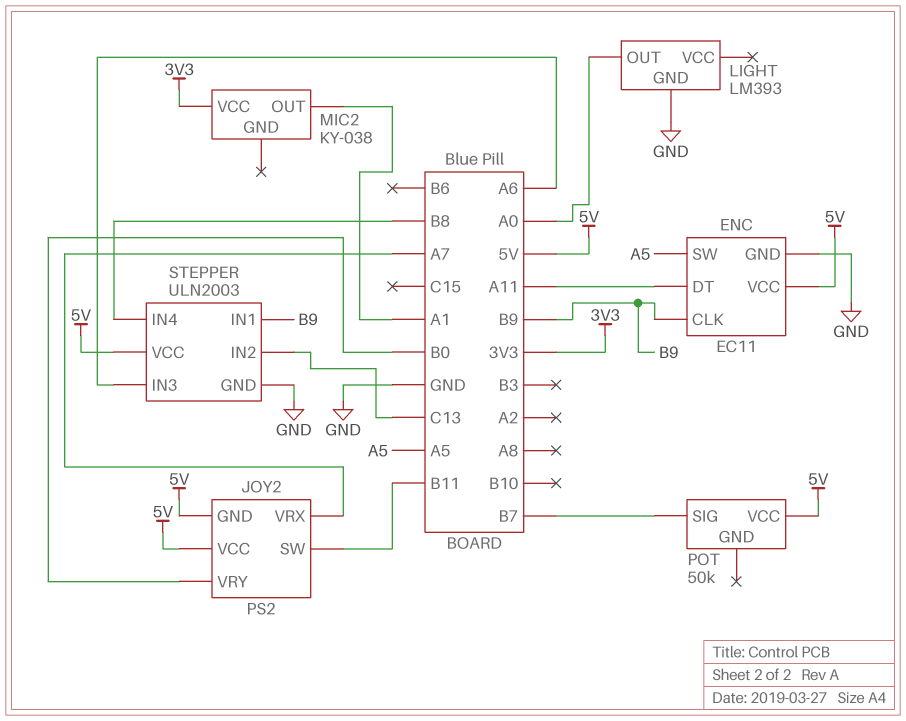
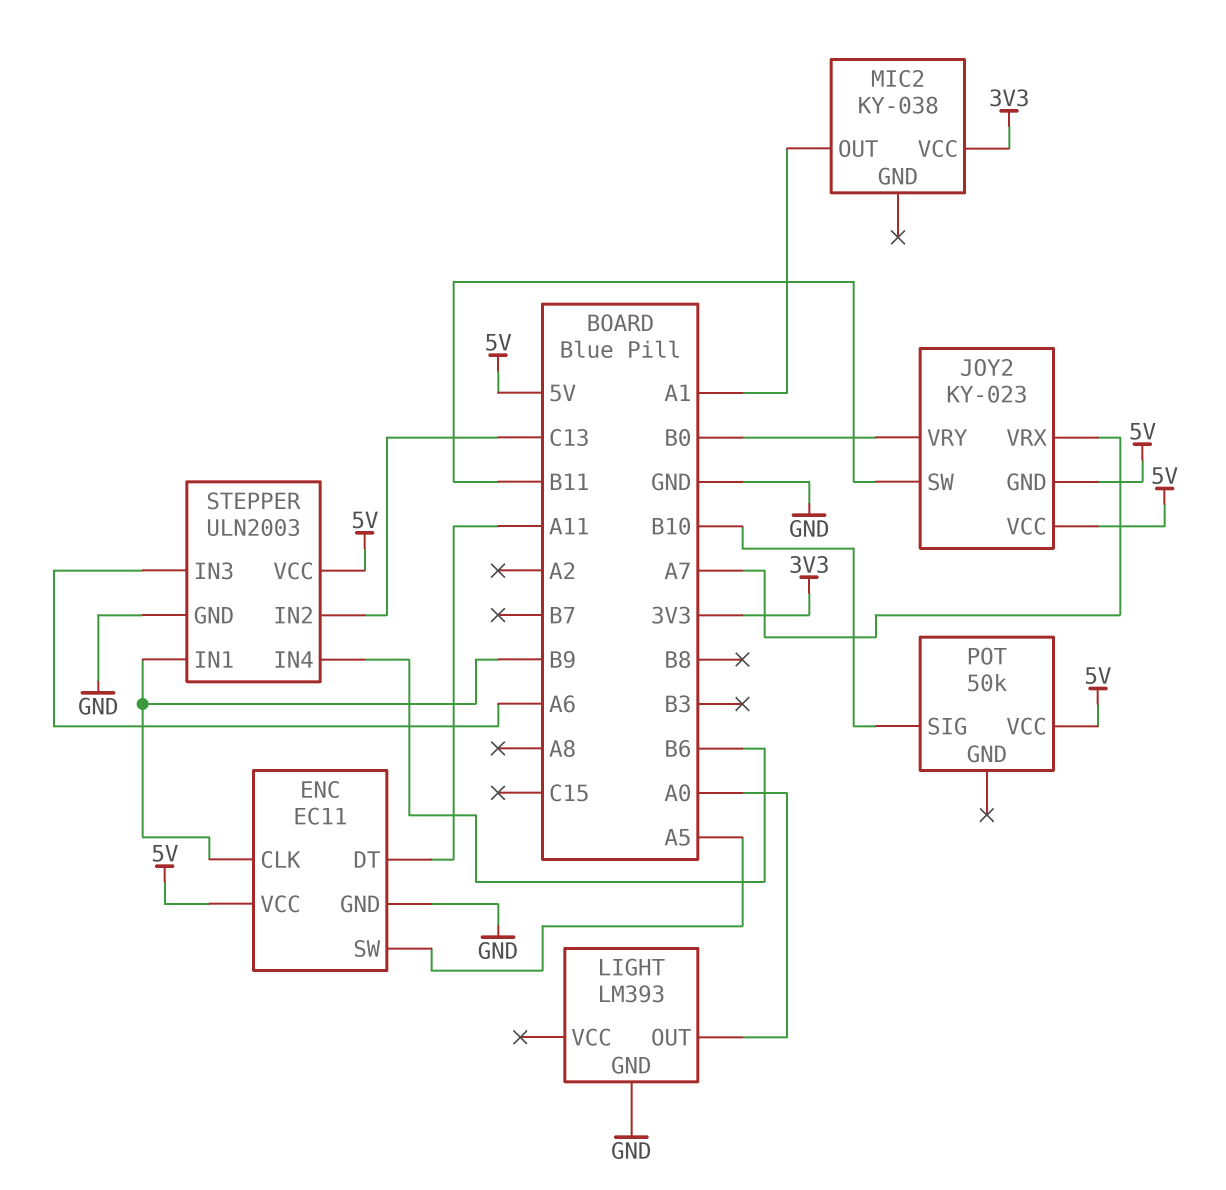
JOY2: PS2 -> KY-023
POT pin SIG: B7 -> B10
STEPPER pin IN4: B8 -> B6

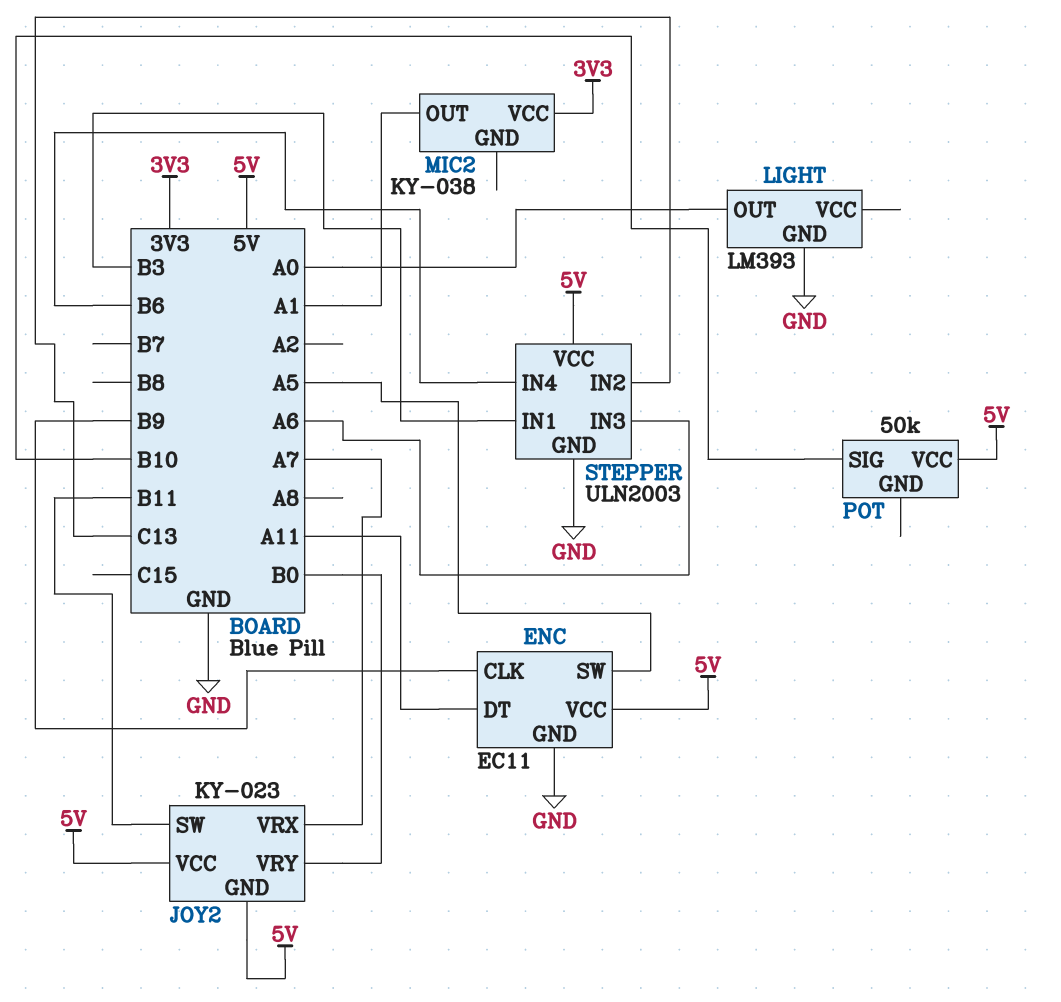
STEPPER pin IN1: B9 -> B3

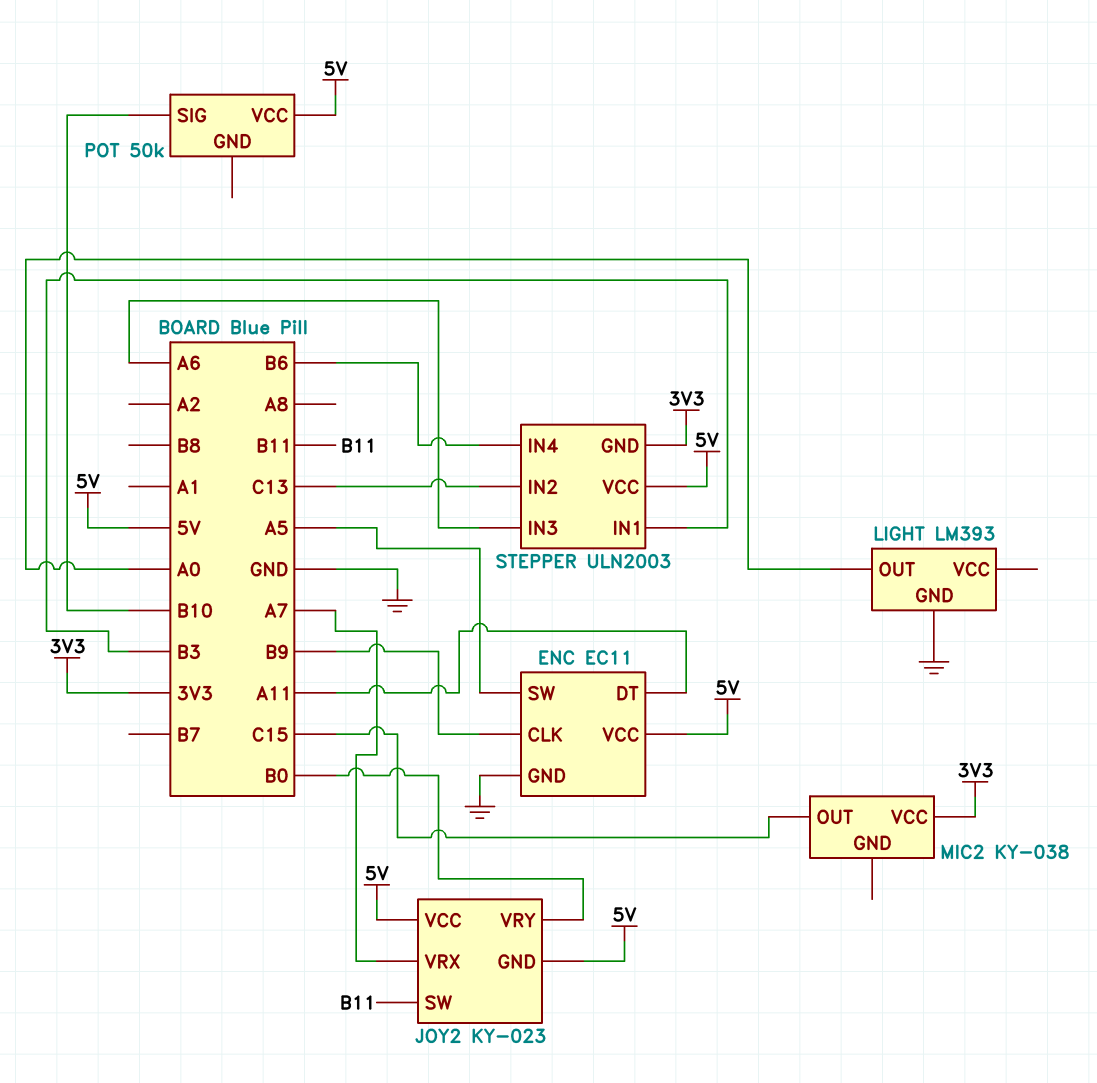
MIC2 pin OUT: A1 -> C15
STEPPER pin GND: GND -> 3V3

